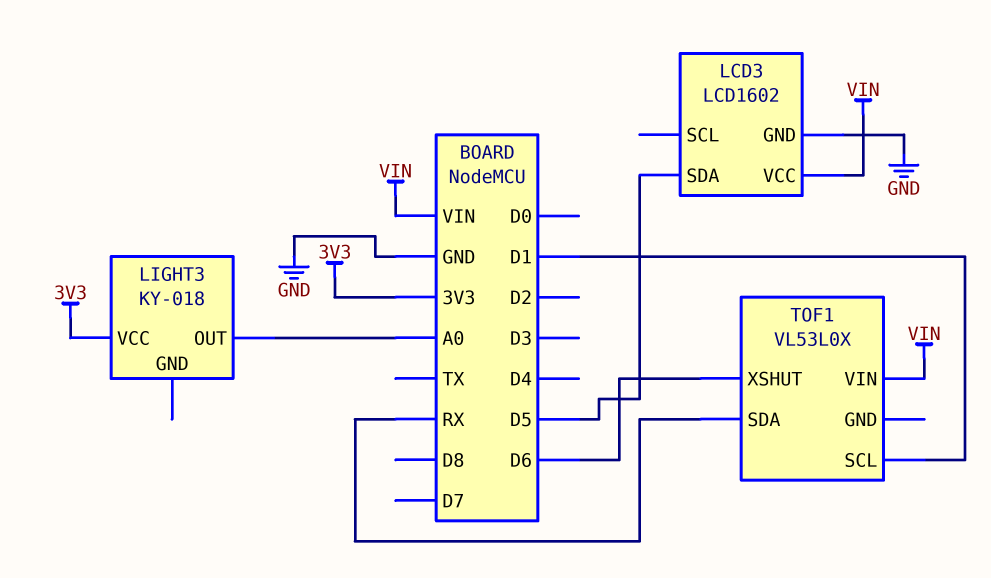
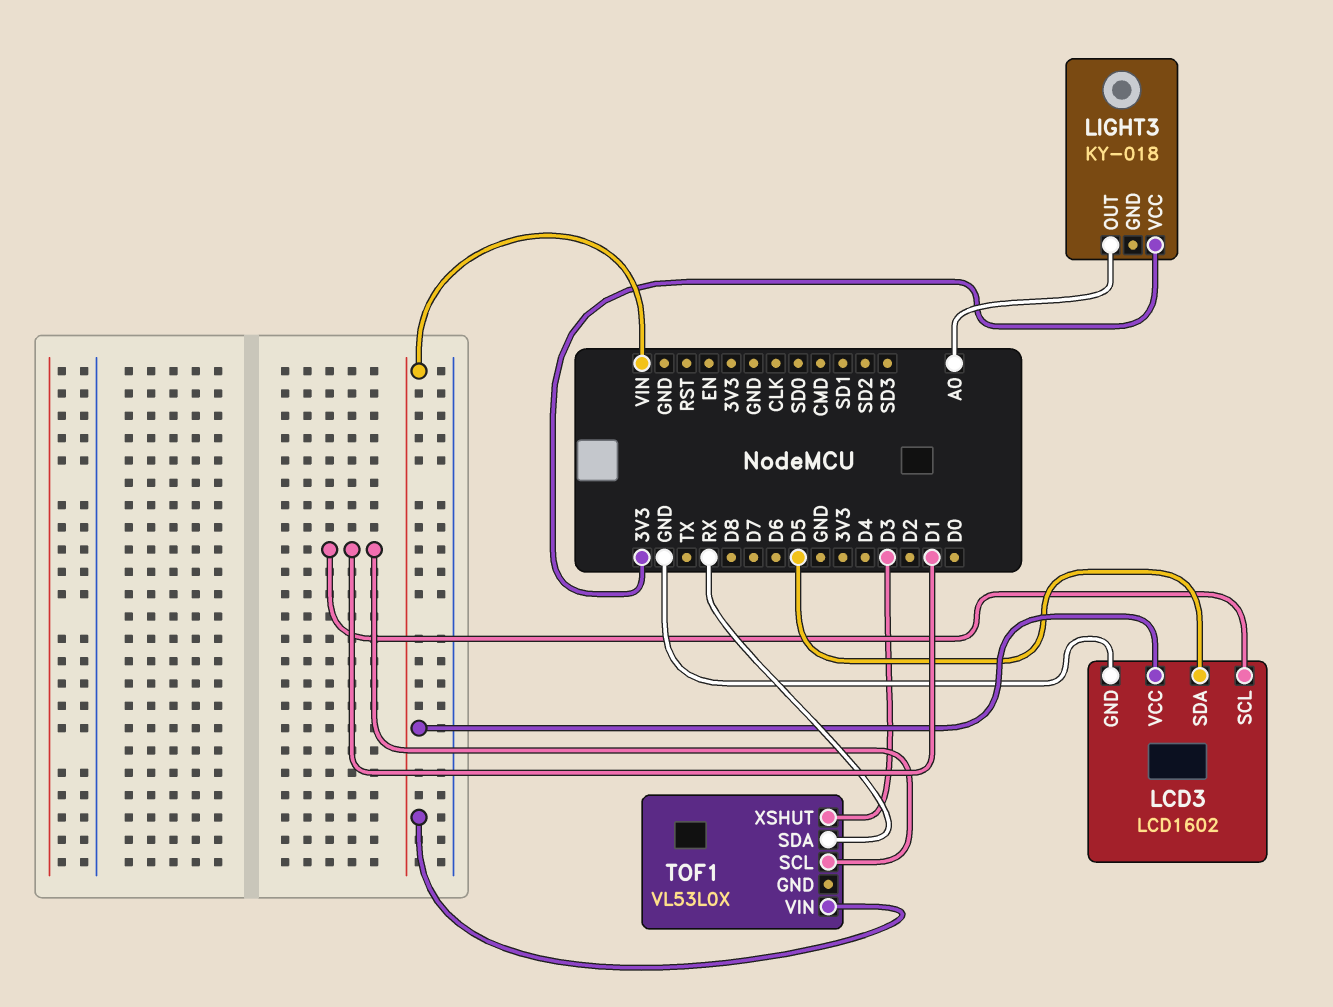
LCD3 pin SCL: none -> D1
TOF1 pin XSHUT: D6 -> D3

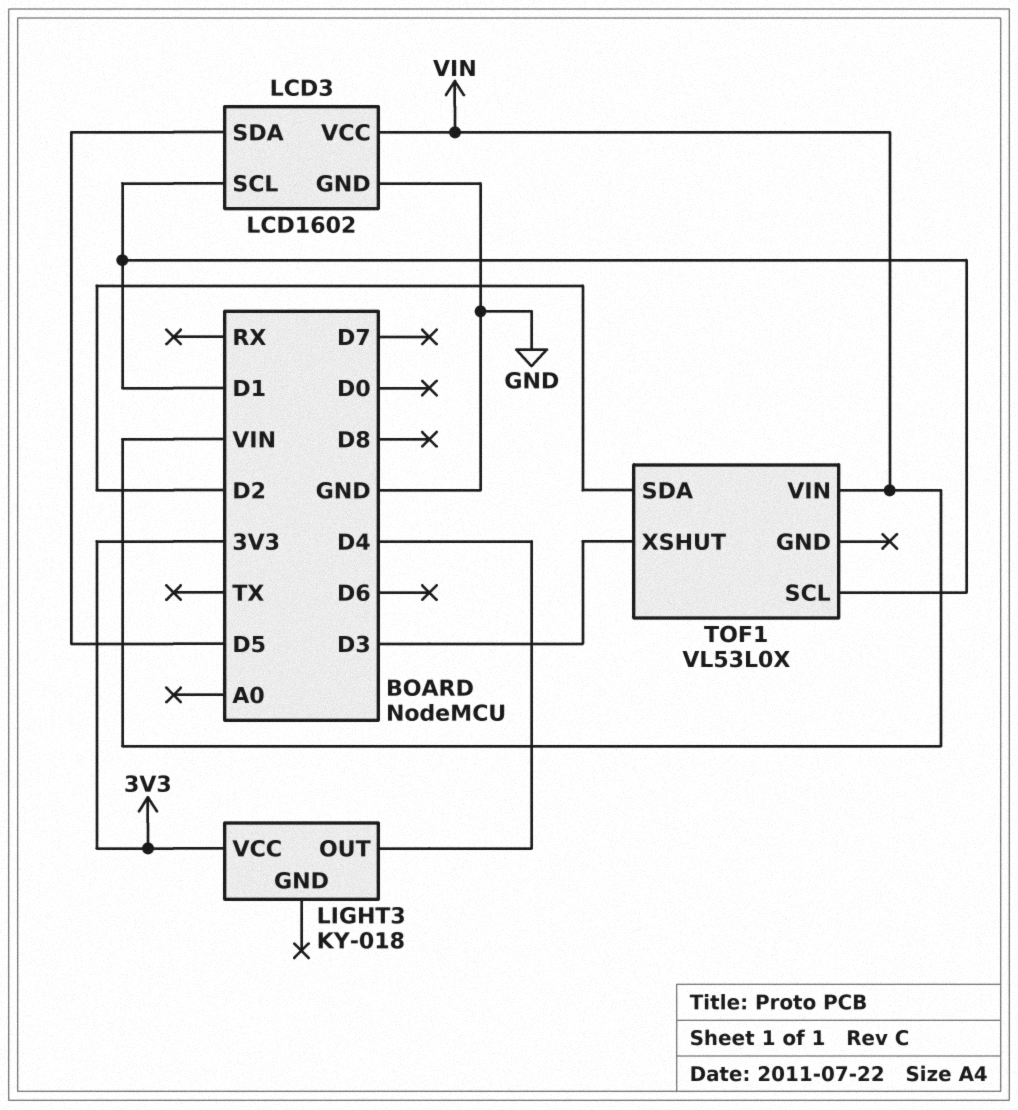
LIGHT3 pin OUT: A0 -> D4
TOF1 pin SDA: RX -> D2

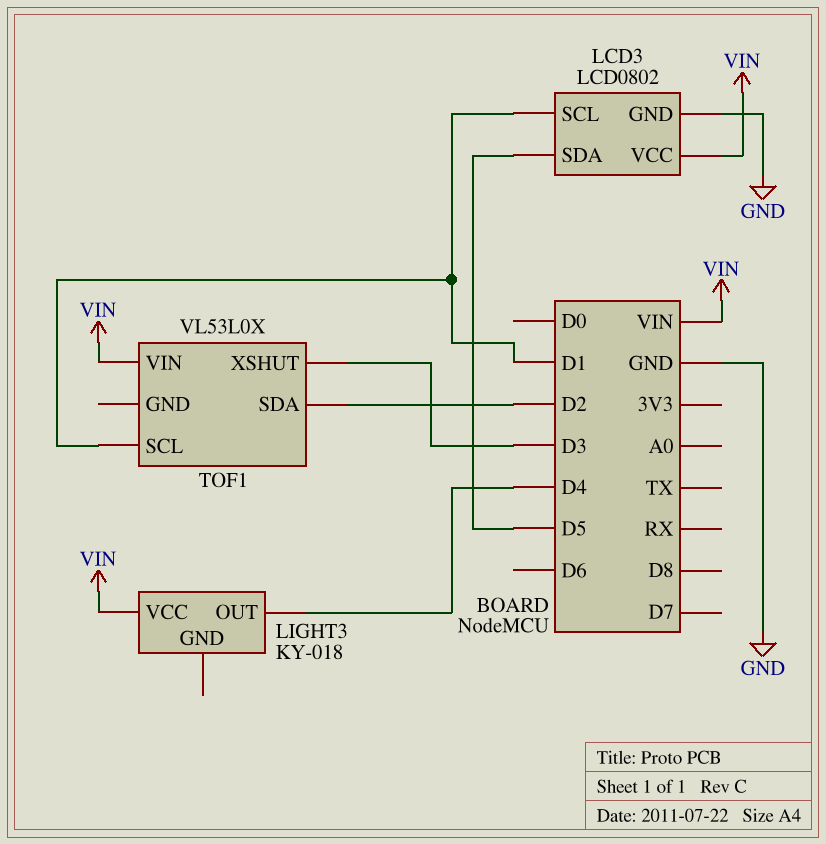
LCD3: LCD1602 -> LCD0802
LIGHT3 pin VCC: 3V3 -> VIN

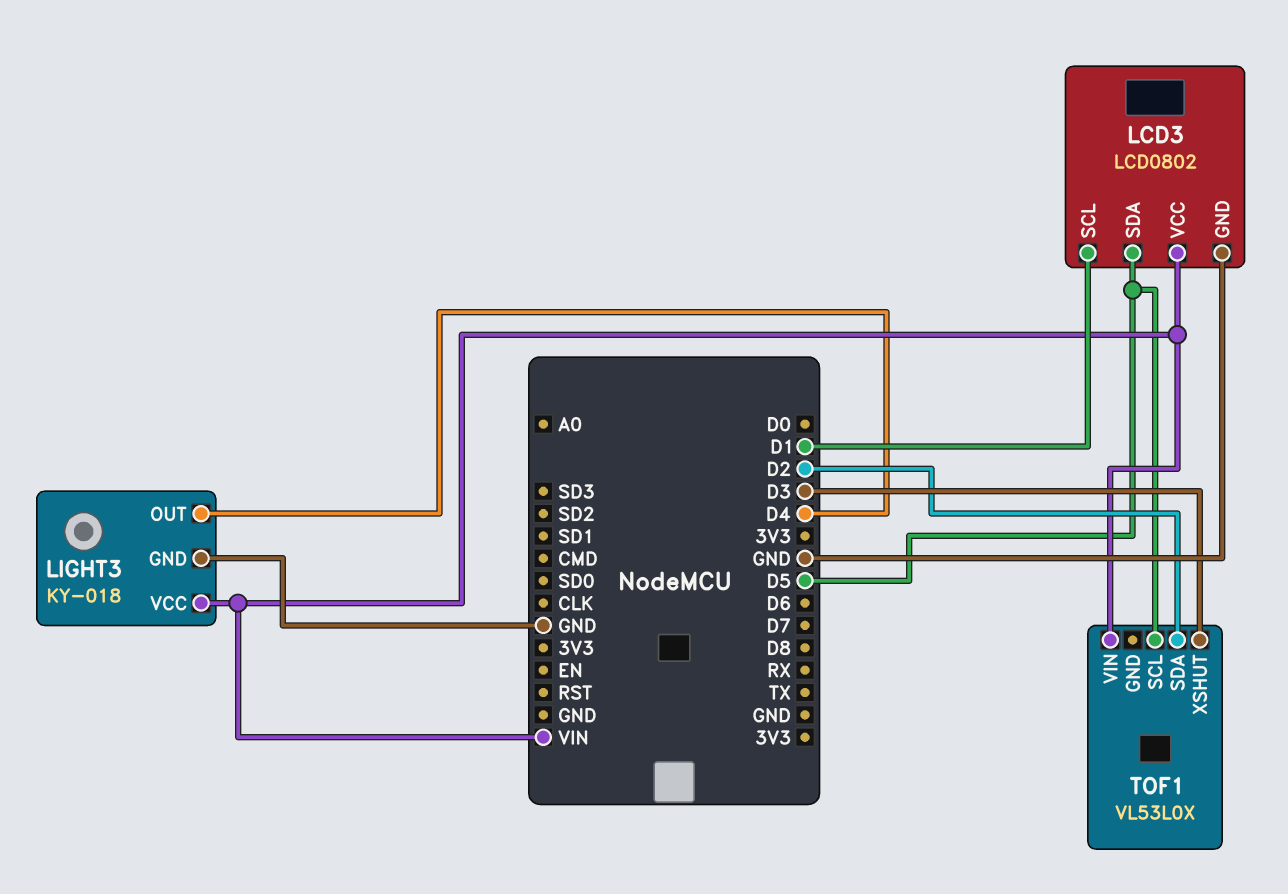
LIGHT3 pin GND: none -> GND
TOF1 pin SCL: D1 -> D5

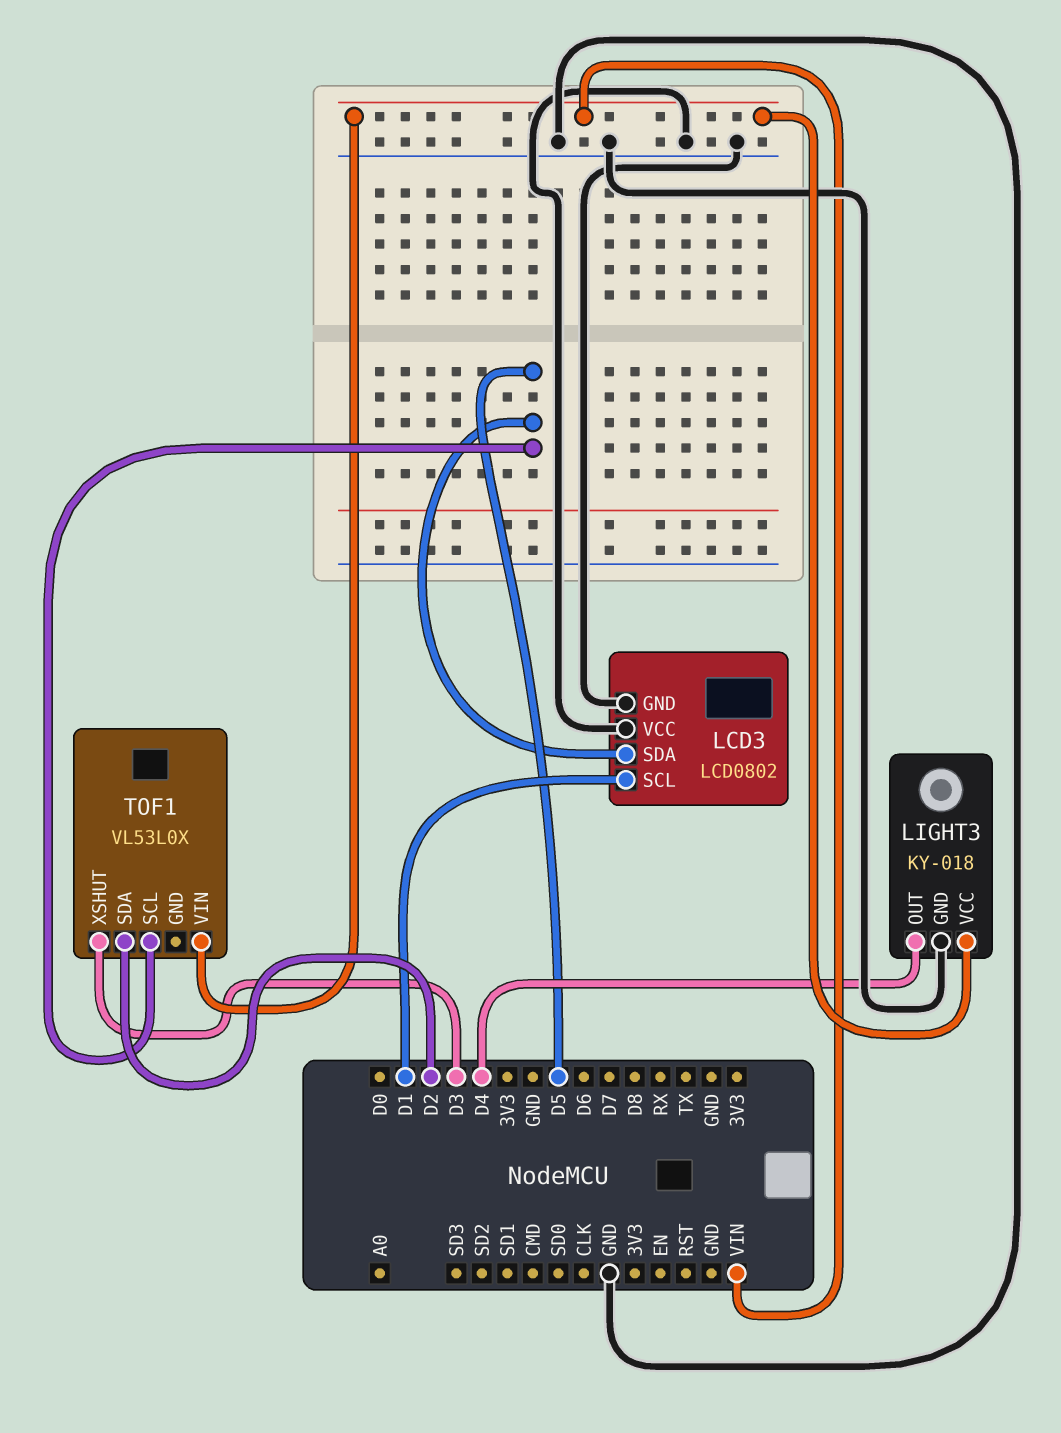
LCD3 pin VCC: VIN -> GND

